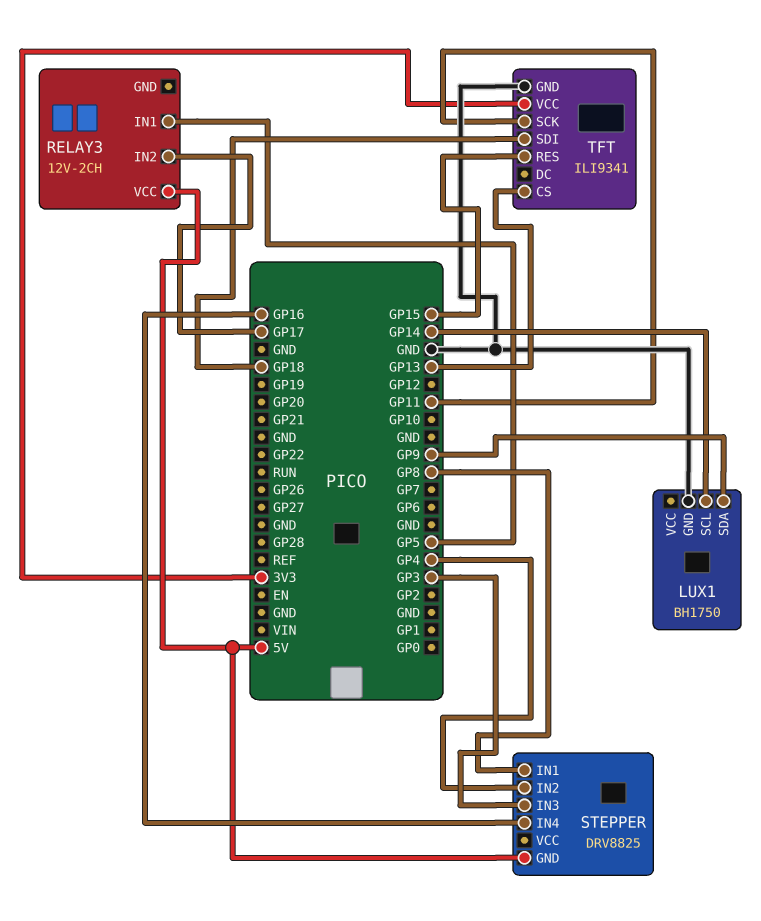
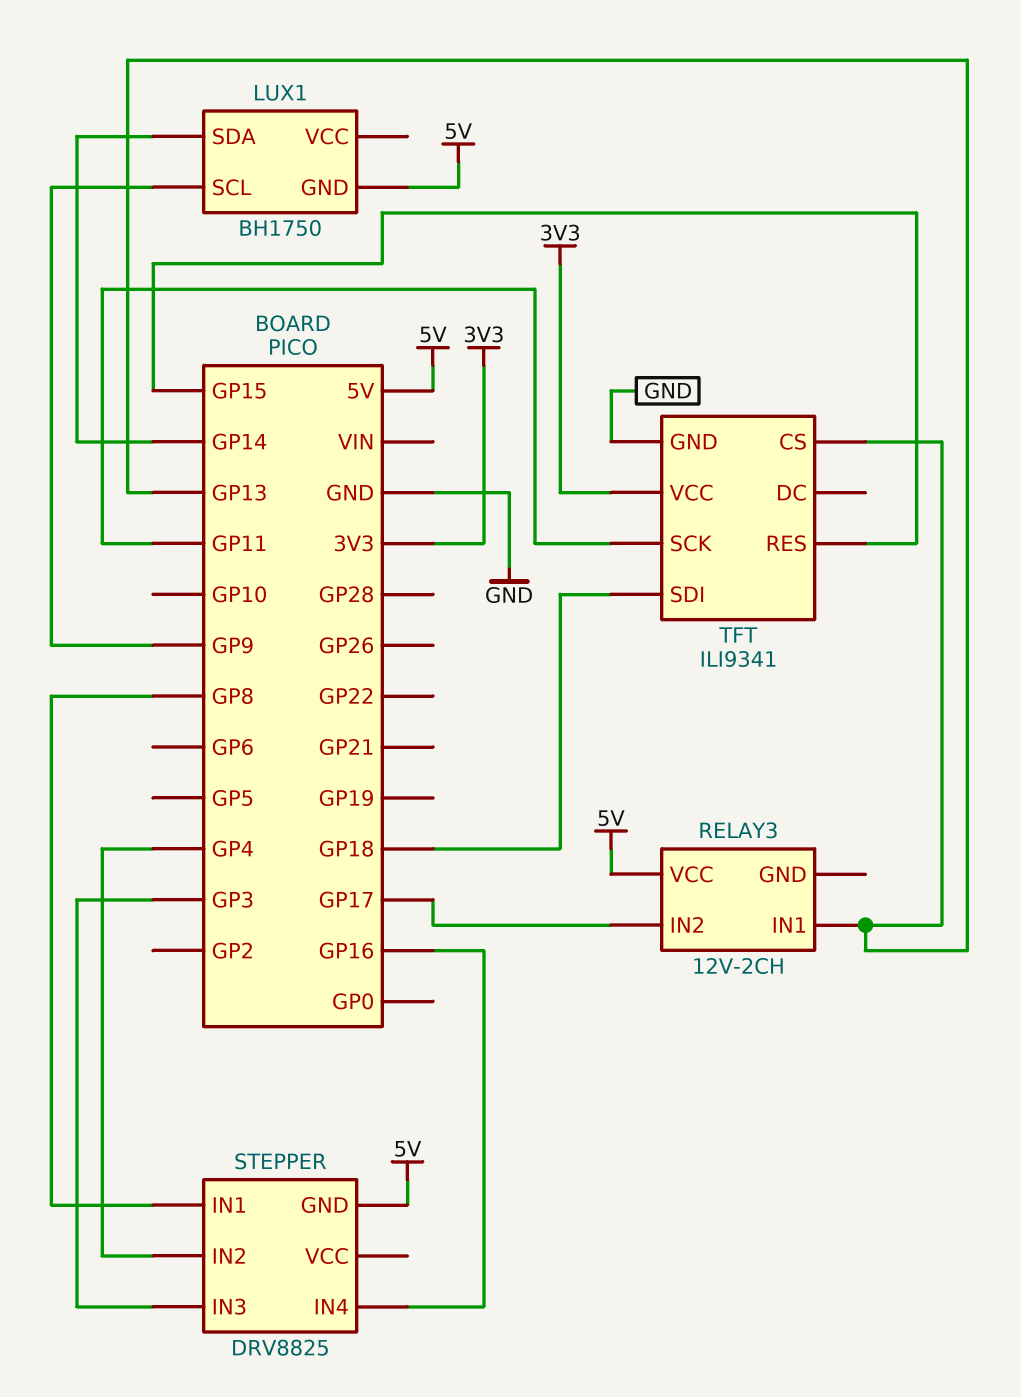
LUX1 pin GND: GND -> 5V
LUX1 pin SCL: GP14 -> GP9
LUX1 pin SDA: GP9 -> GP14
RELAY3 pin IN1: GP5 -> GP13

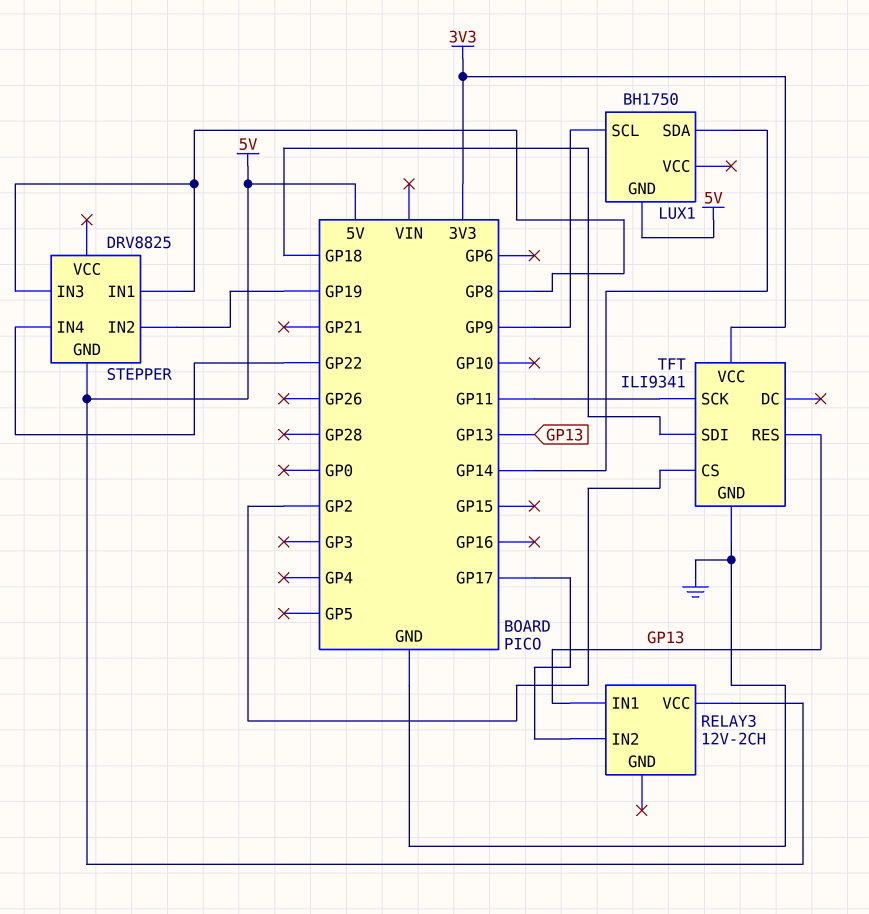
STEPPER pin IN2: GP4 -> GP19
STEPPER pin IN3: GP3 -> GP8
STEPPER pin IN4: GP16 -> GP22
TFT pin CS: GP13 -> GP2
TFT pin RES: GP15 -> GP13

